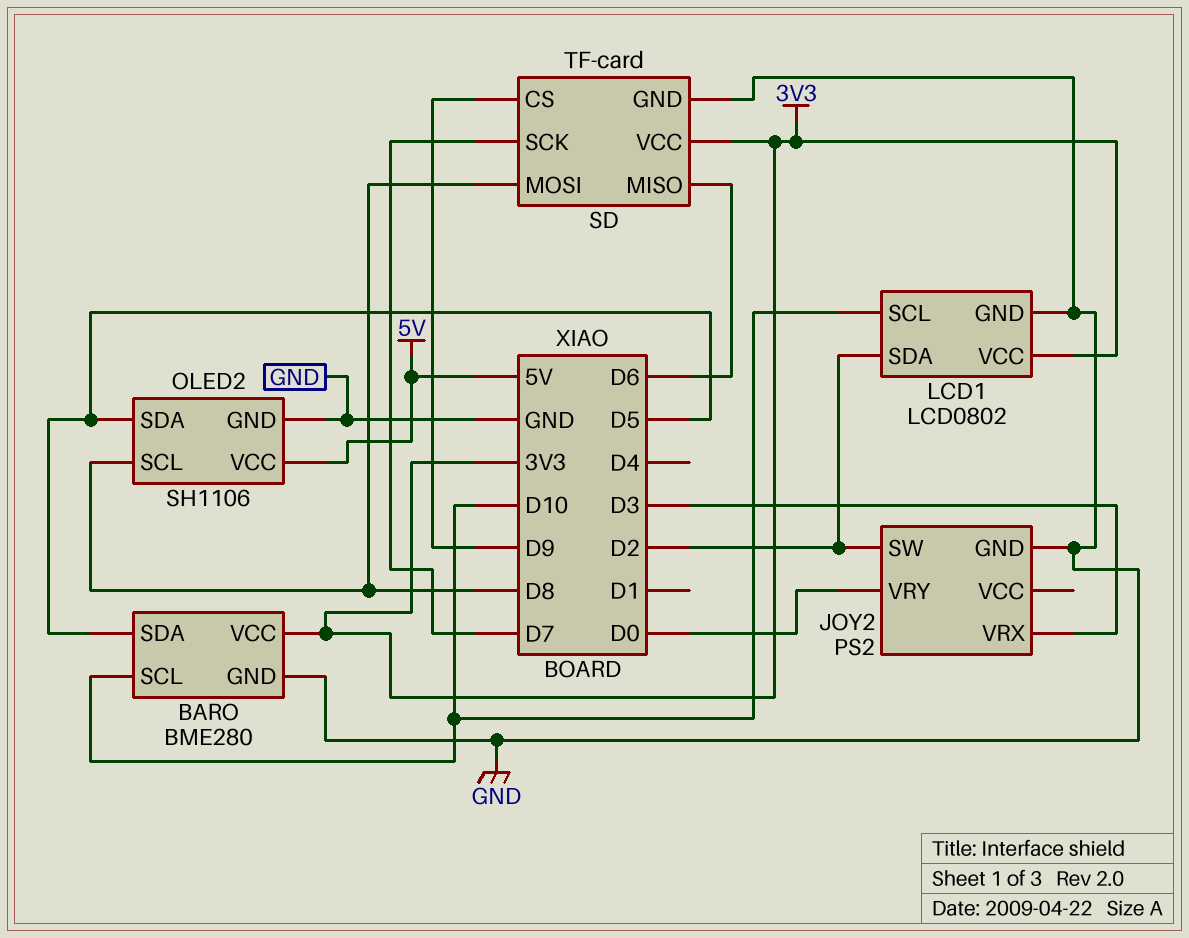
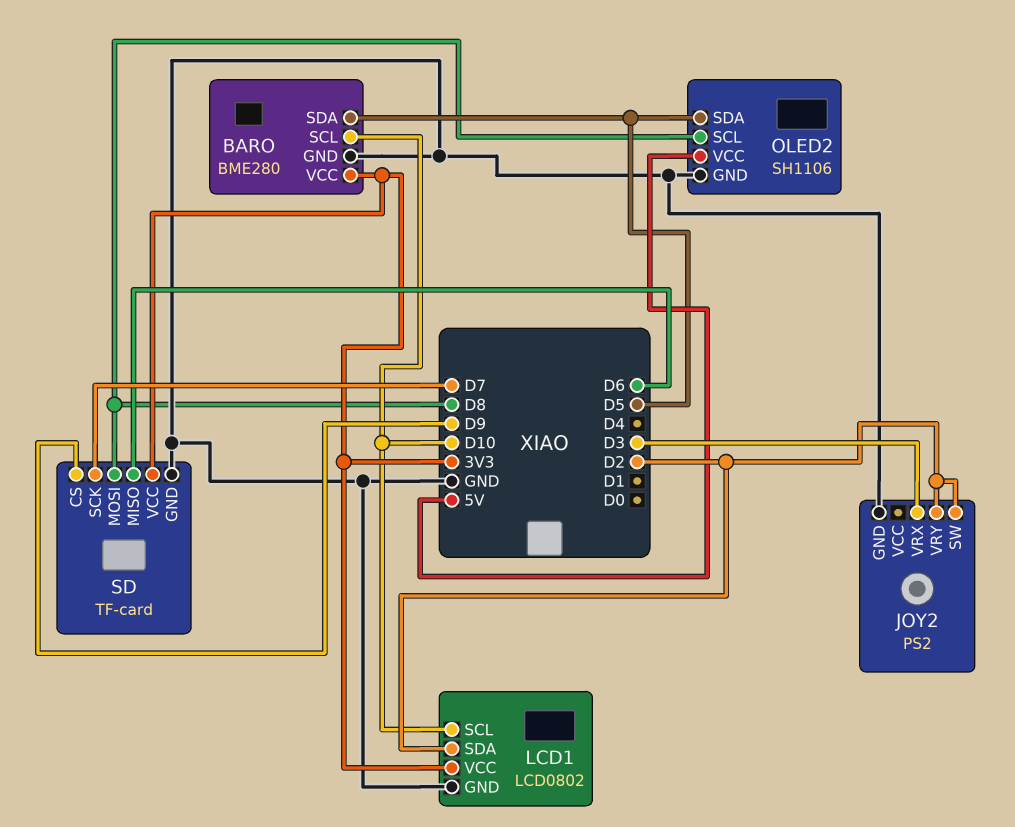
JOY2 pin VRY: D0 -> D2

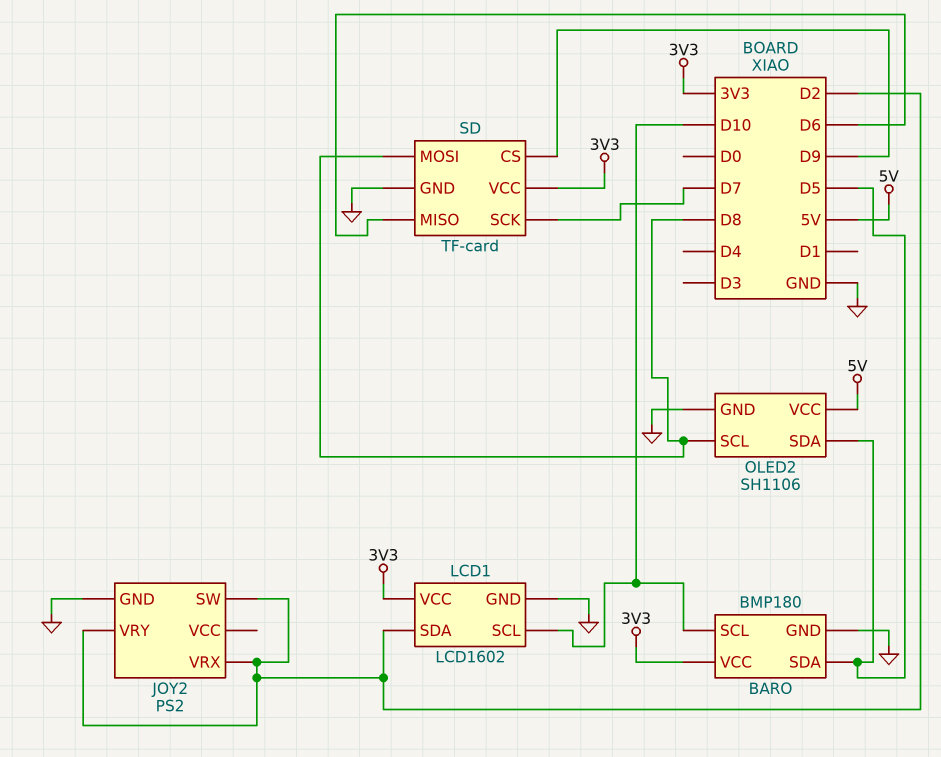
BARO: BME280 -> BMP180
JOY2 pin VRX: D3 -> D2
LCD1: LCD0802 -> LCD1602

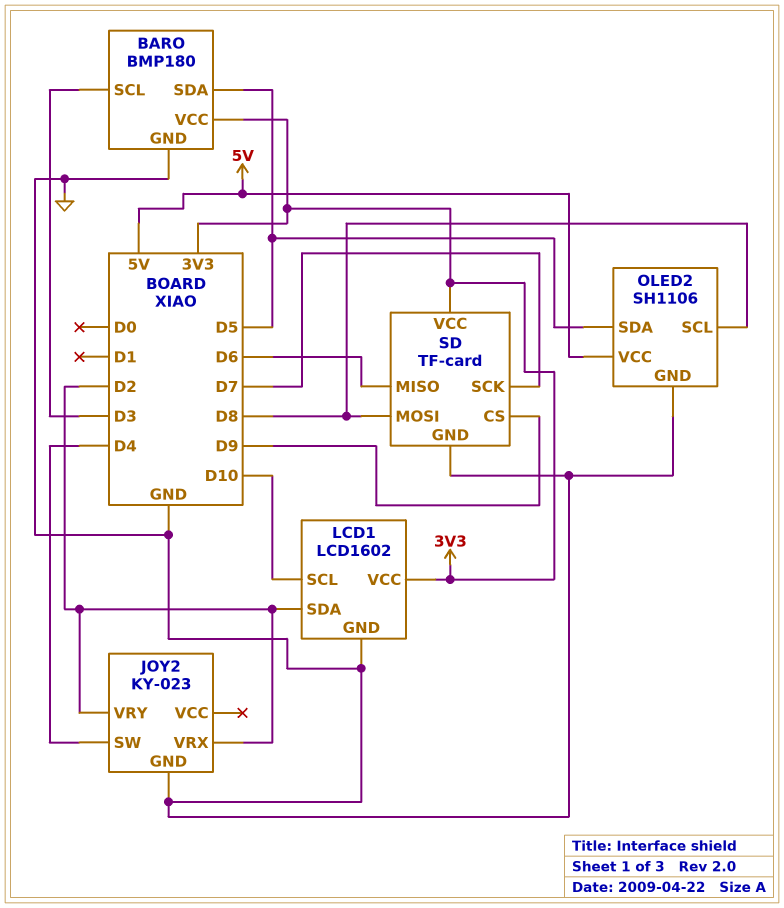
BARO pin SCL: D10 -> D3
JOY2: PS2 -> KY-023
JOY2 pin SW: D2 -> D4

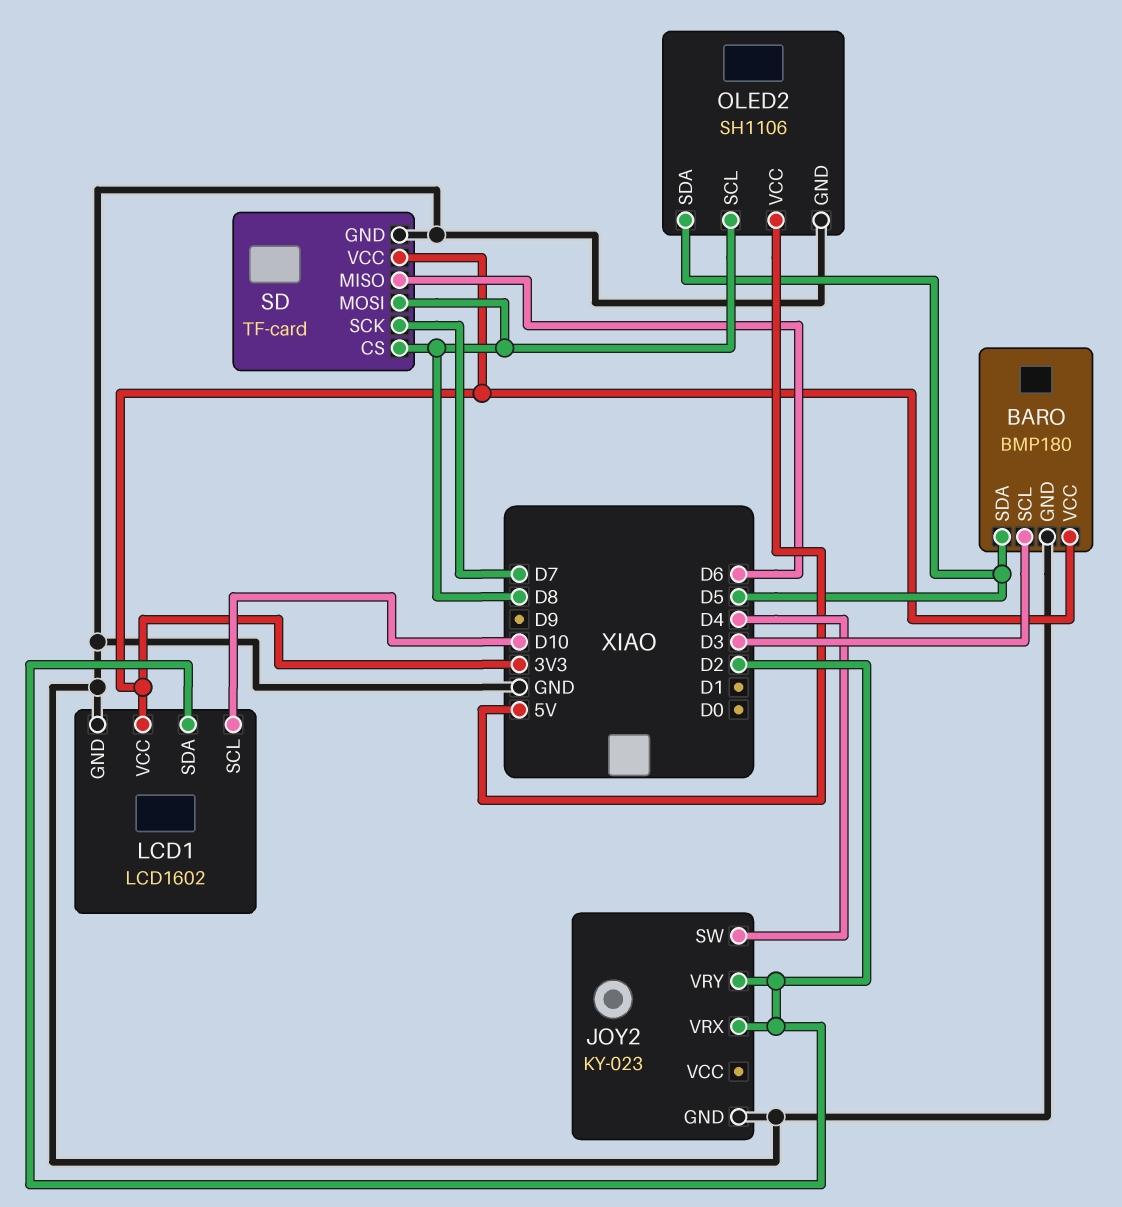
SD pin CS: D9 -> D8

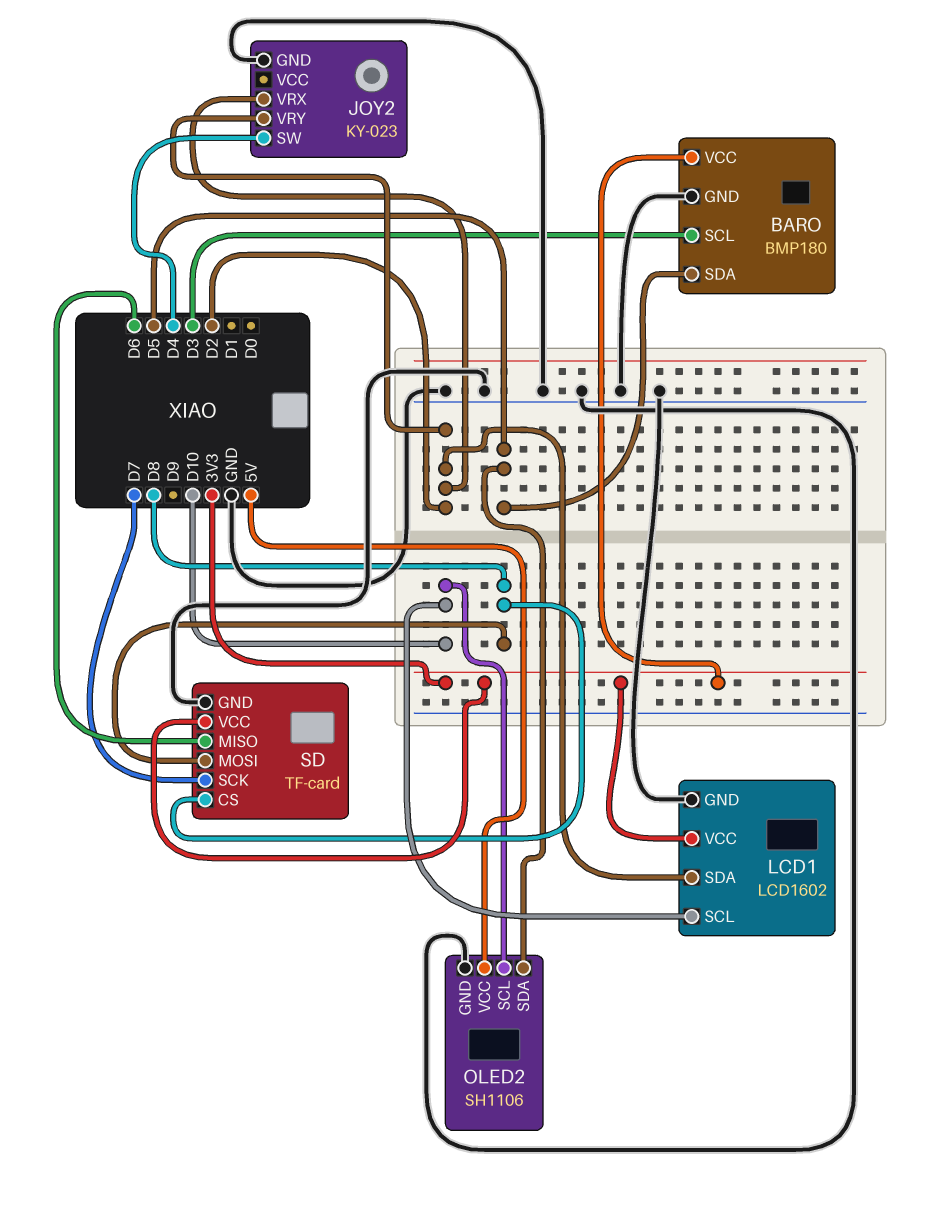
OLED2 pin SCL: D8 -> D10

